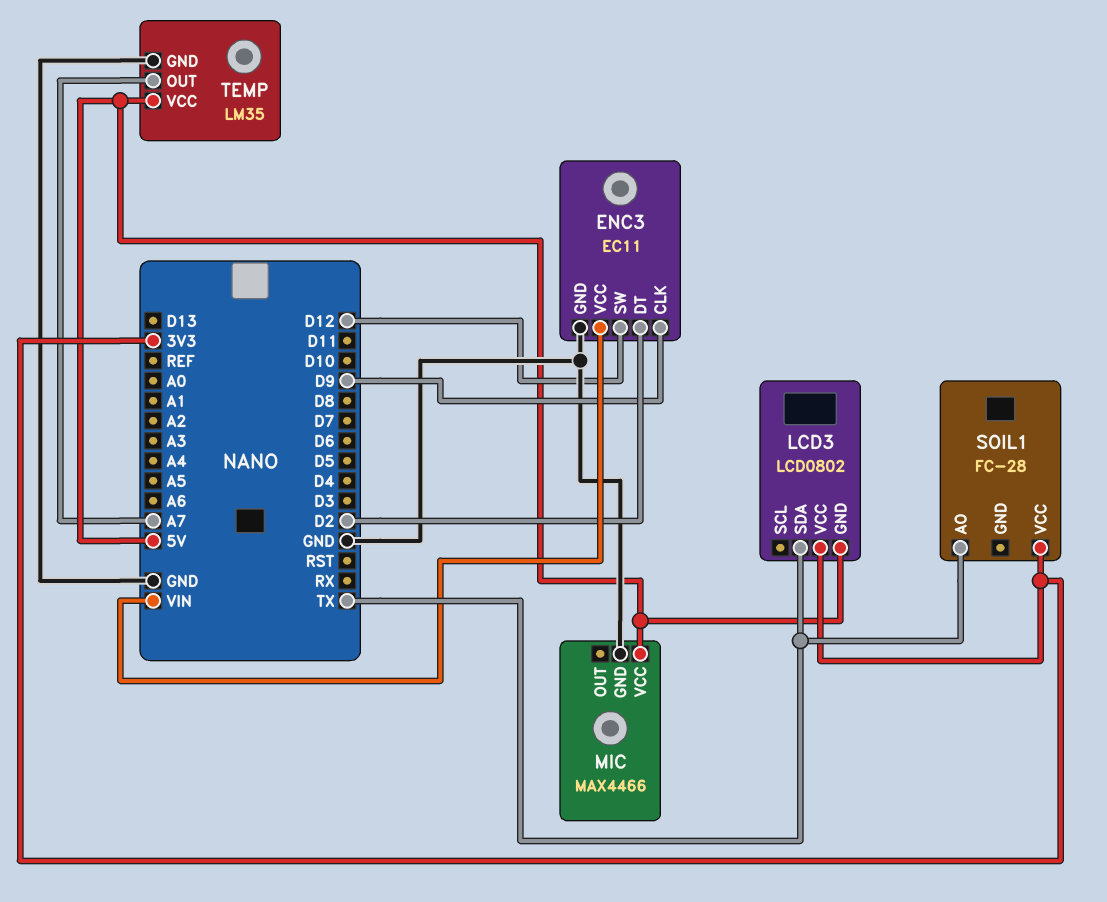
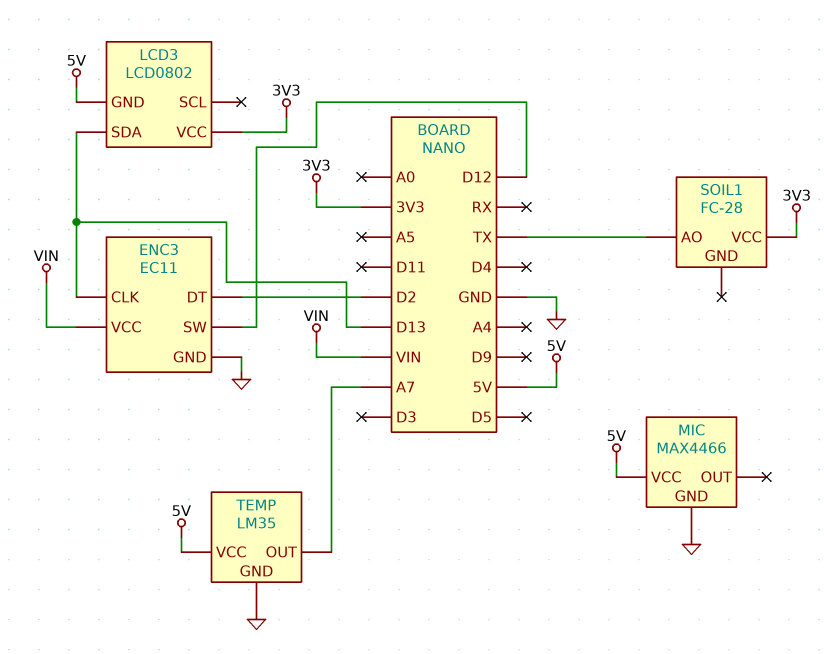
ENC3 pin CLK: D9 -> D13
LCD3 pin SDA: TX -> D13

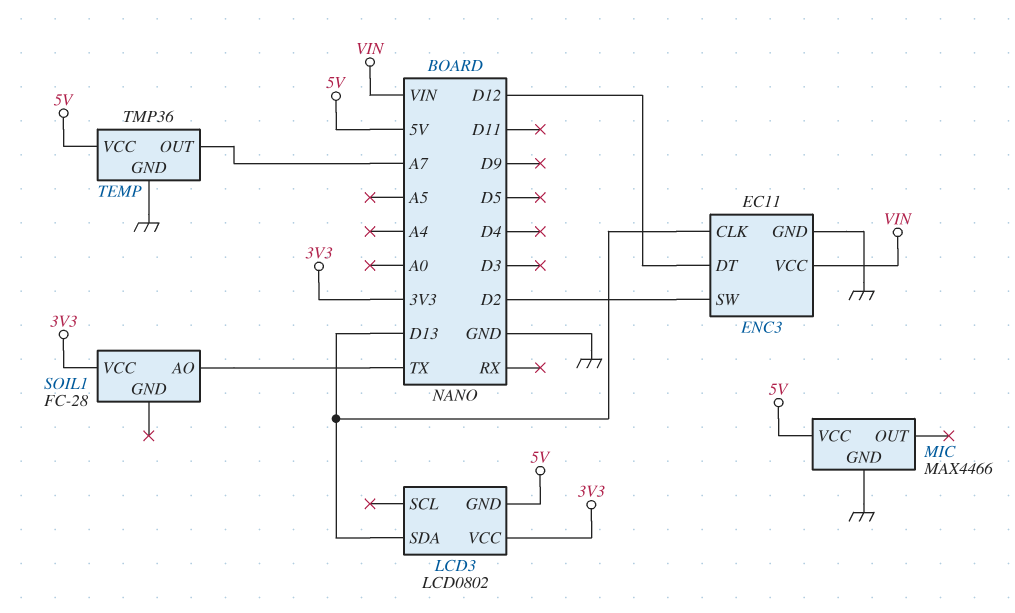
ENC3 pin DT: D2 -> D12
ENC3 pin SW: D12 -> D2
TEMP: LM35 -> TMP36

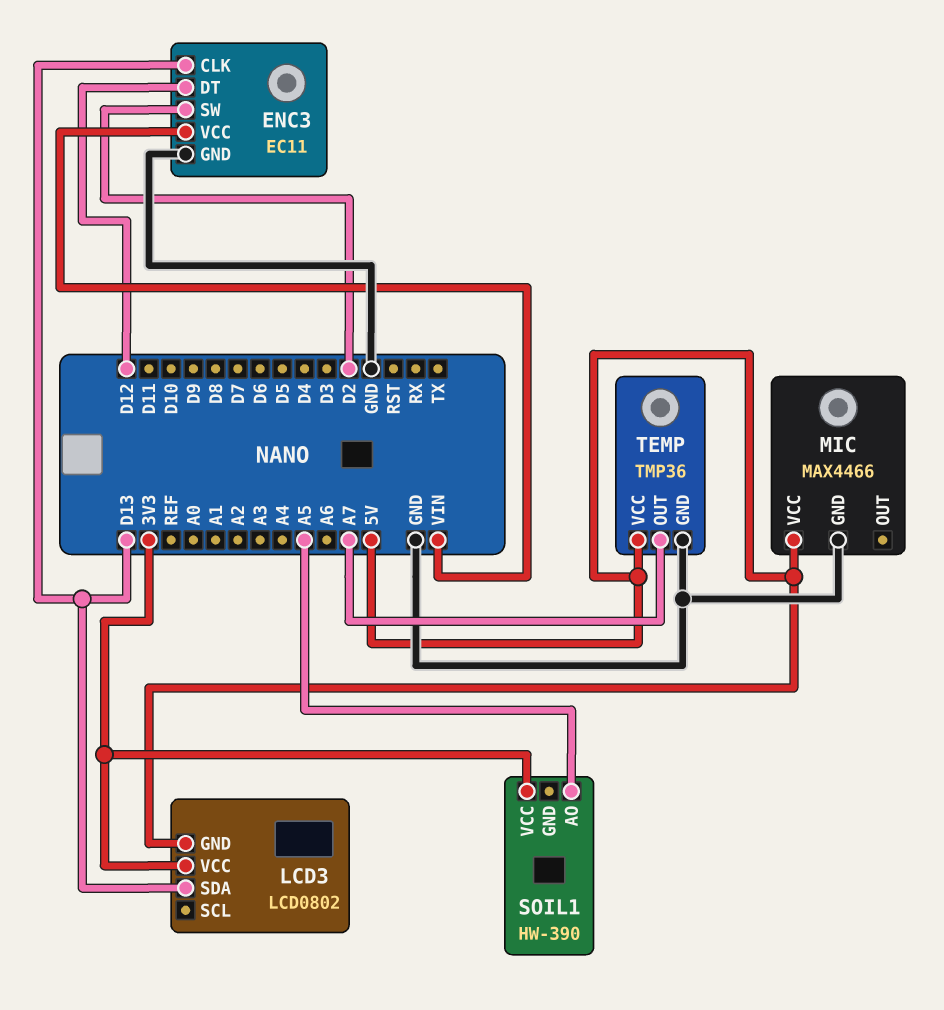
SOIL1: FC-28 -> HW-390
SOIL1 pin AO: TX -> A5

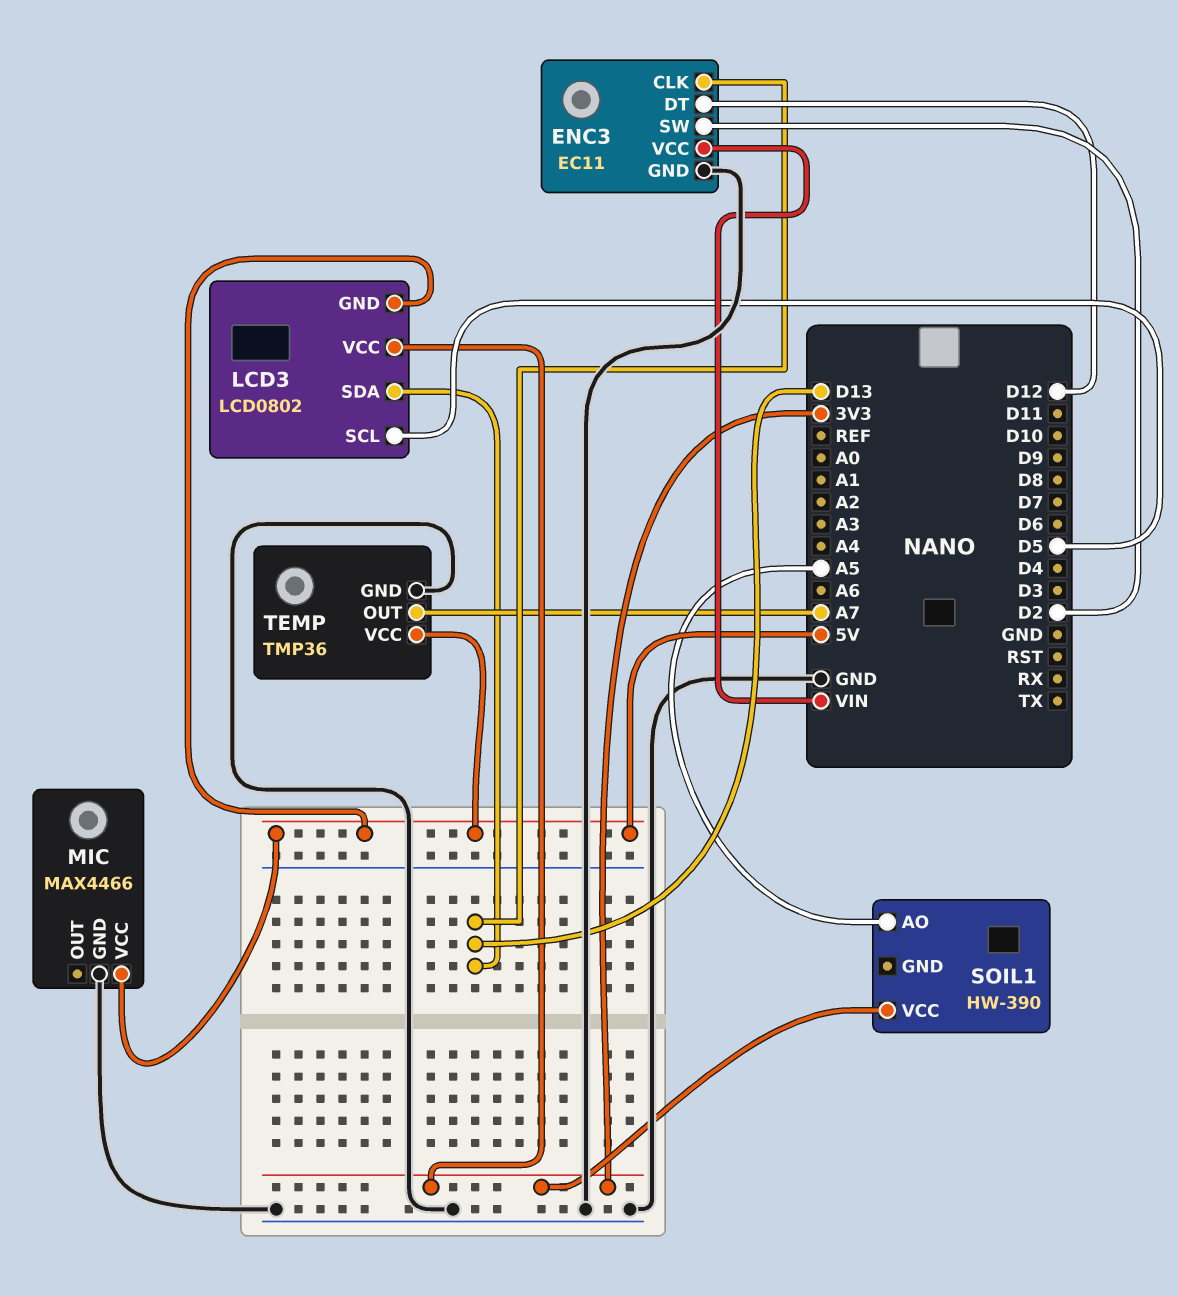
LCD3 pin SCL: none -> D5

